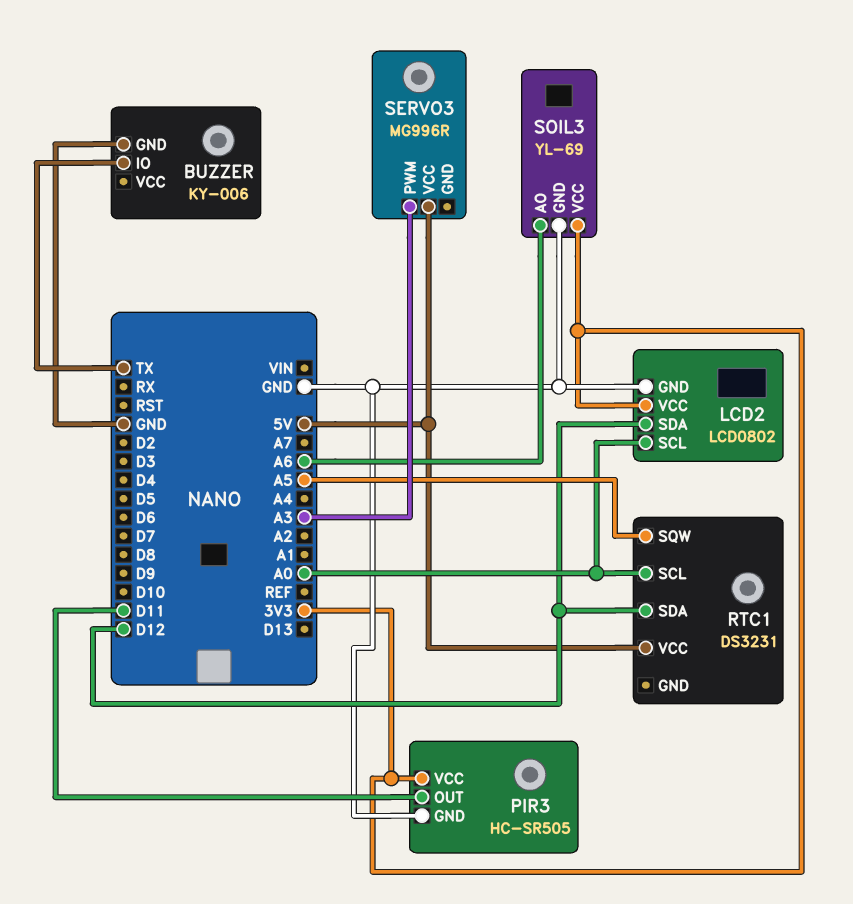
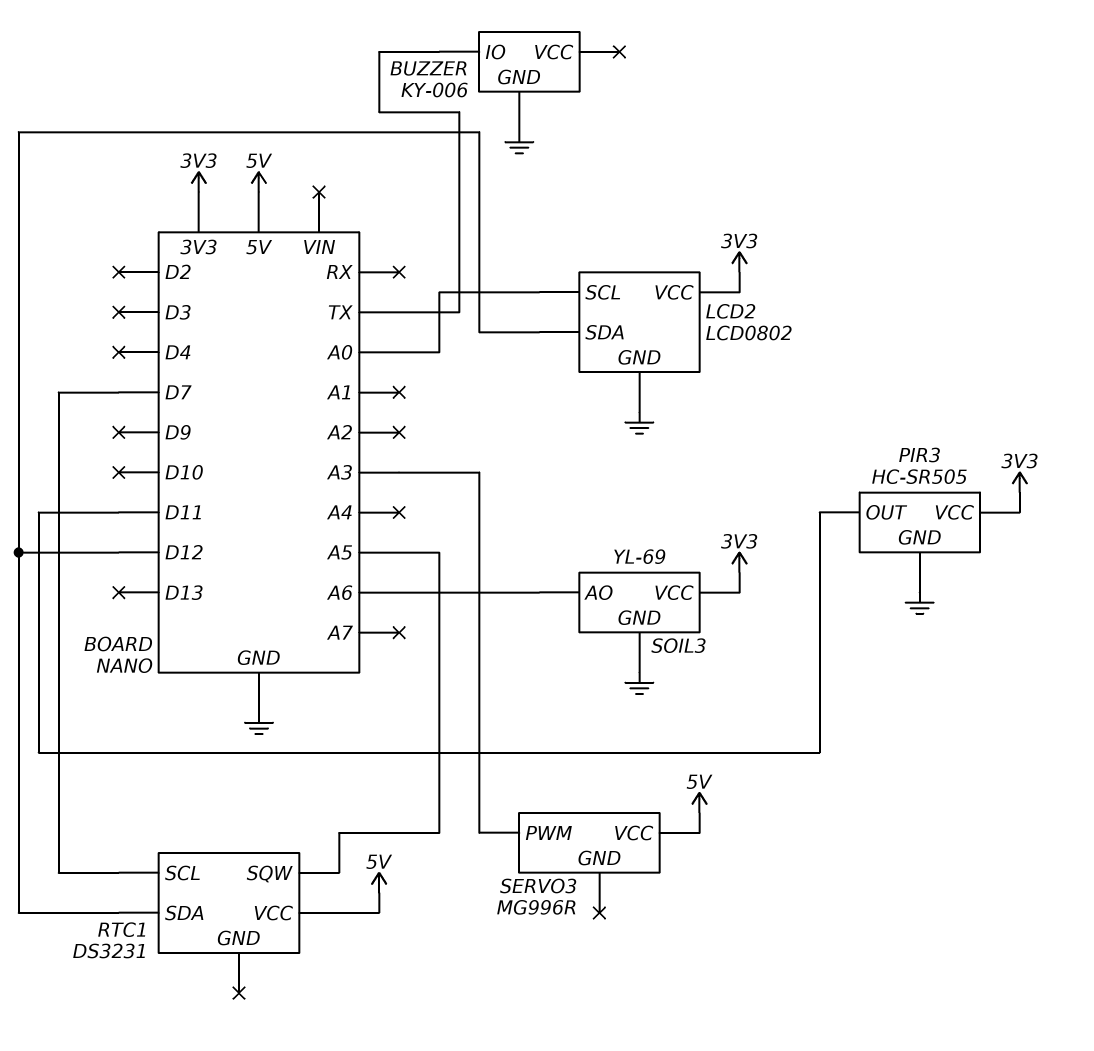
RTC1 pin SCL: A0 -> D7

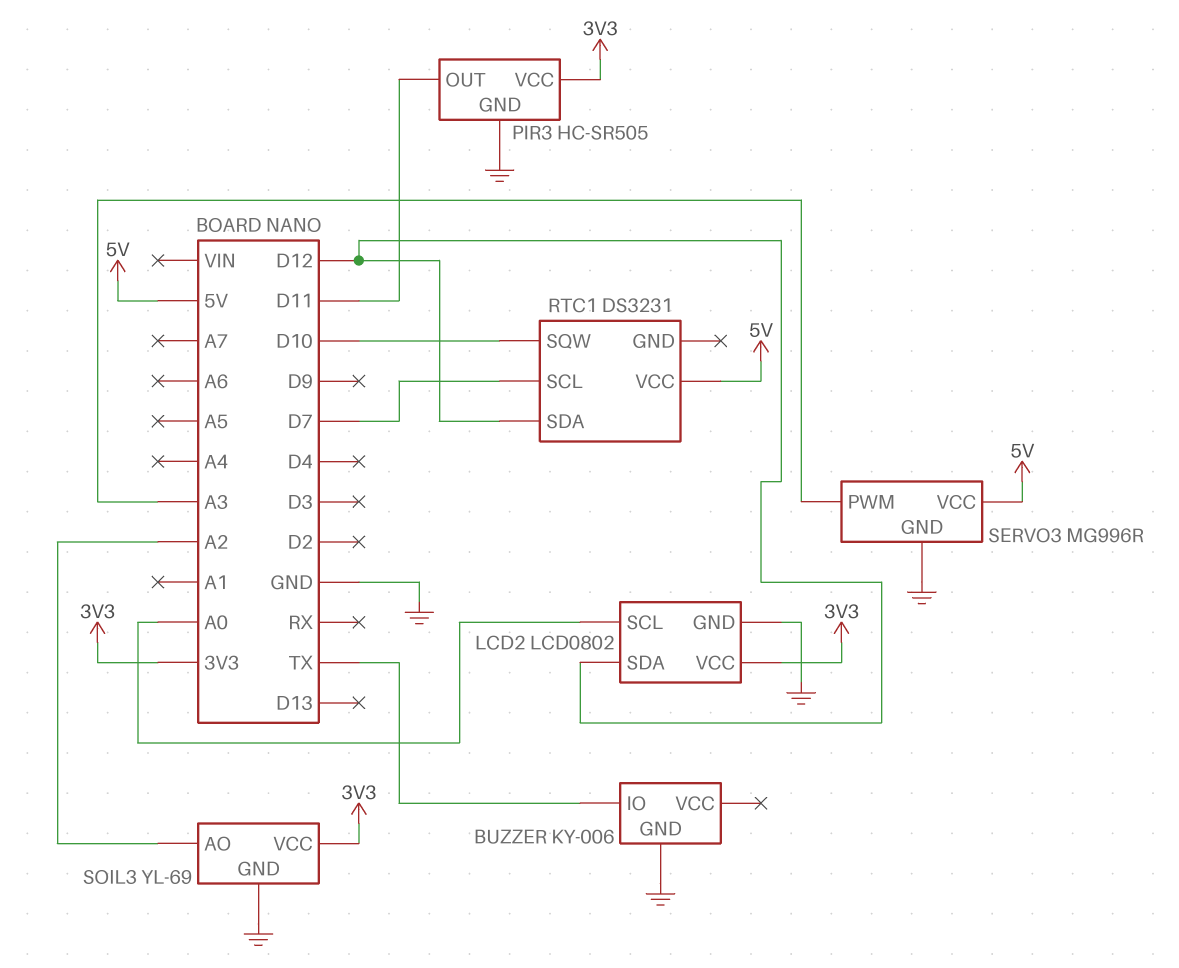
RTC1 pin SQW: A5 -> D10
SERVO3 pin GND: none -> GND
SOIL3 pin AO: A6 -> A2

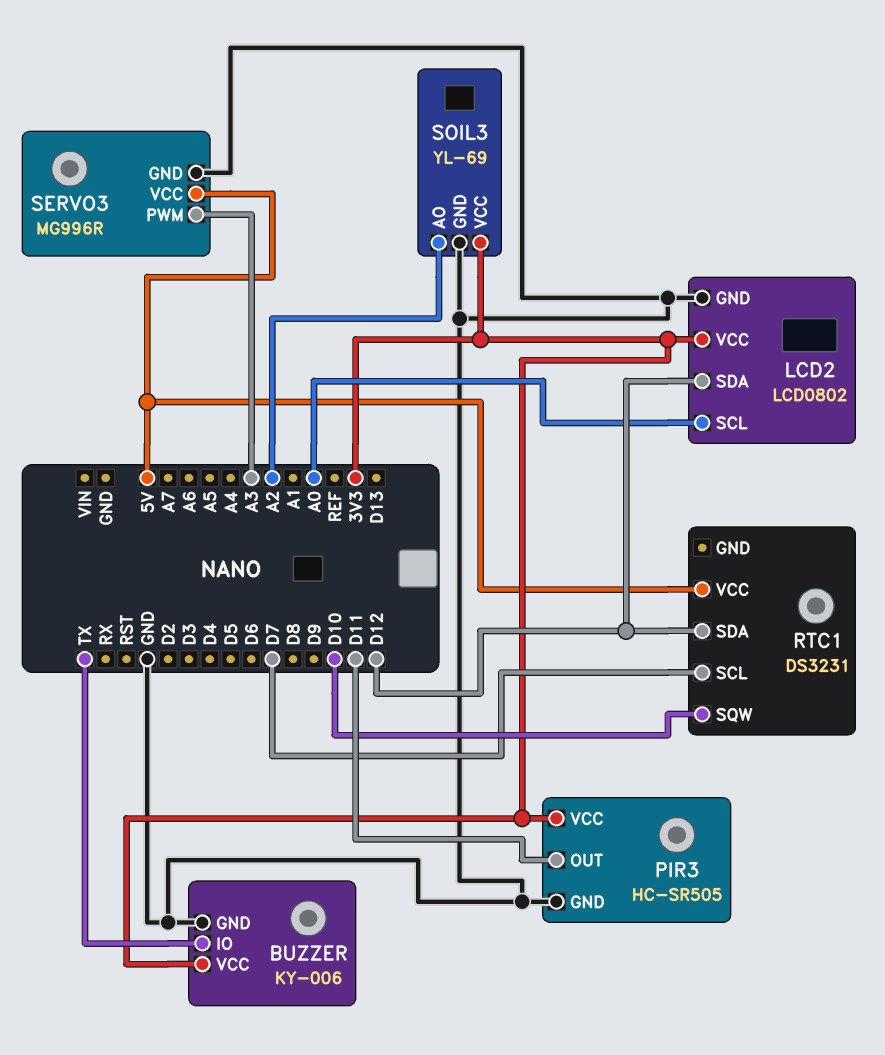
BUZZER pin VCC: none -> 3V3

